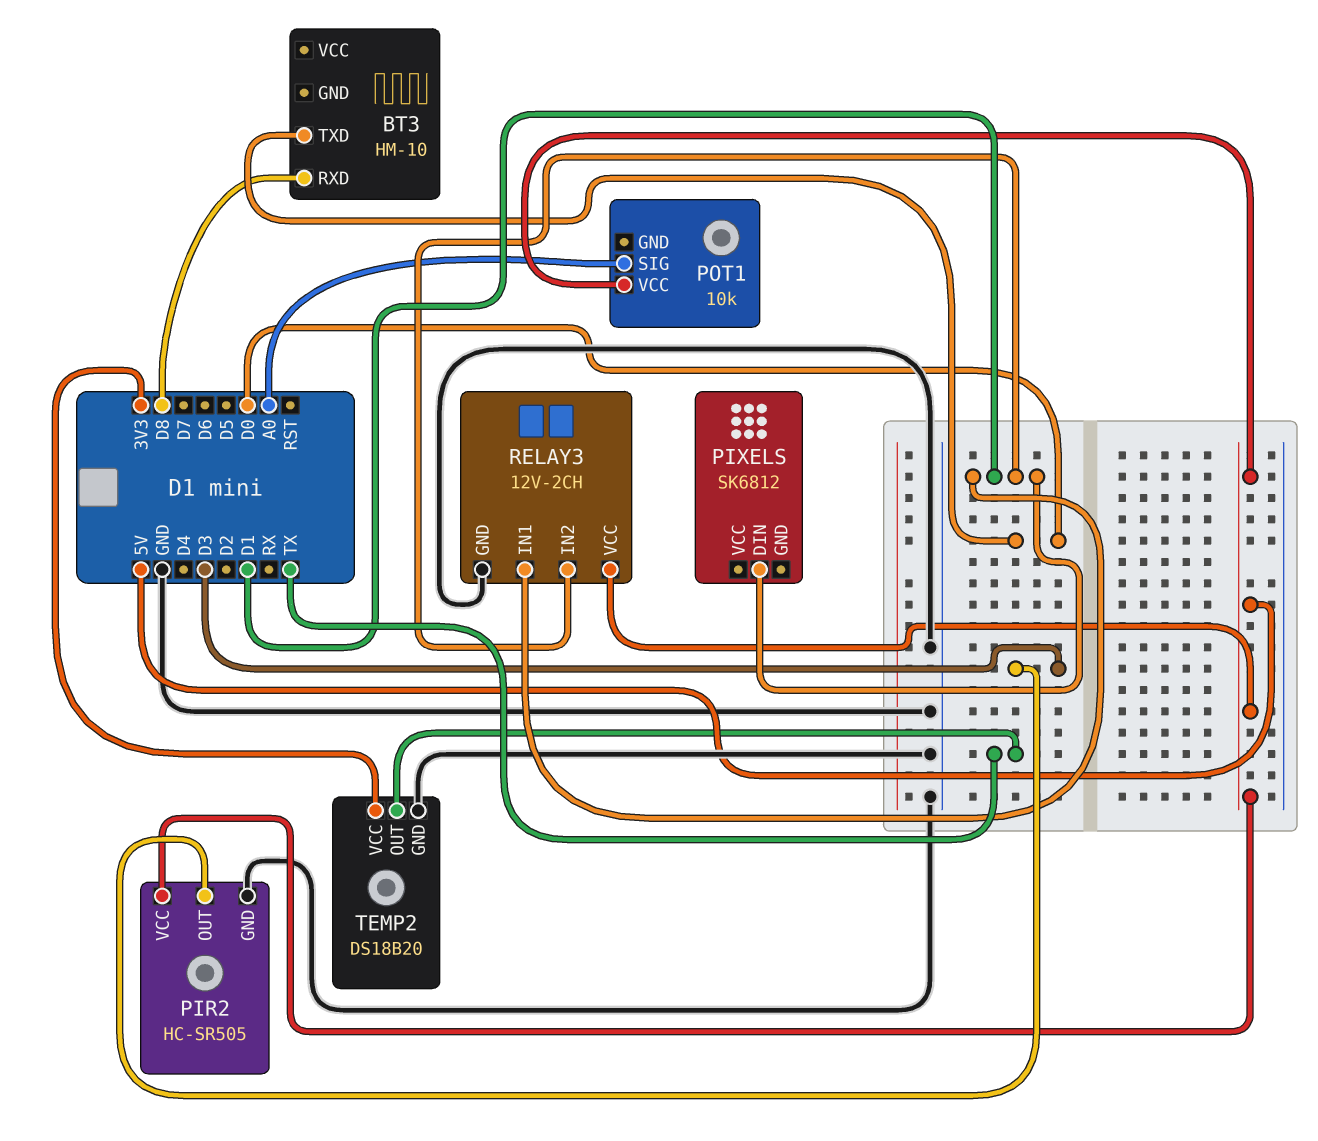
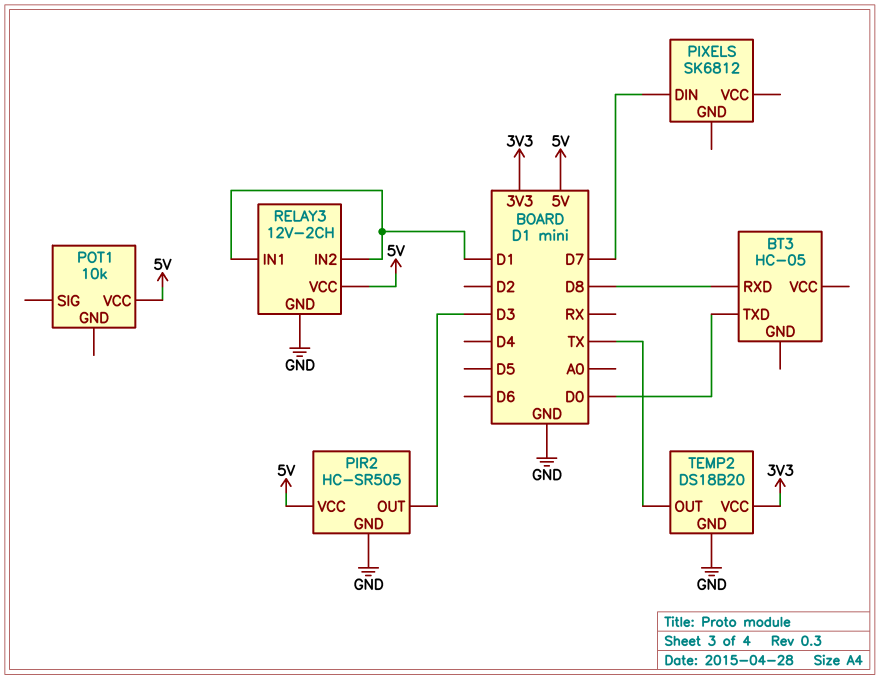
BT3: HM-10 -> HC-05
PIXELS pin DIN: D1 -> D7
POT1 pin SIG: A0 -> none

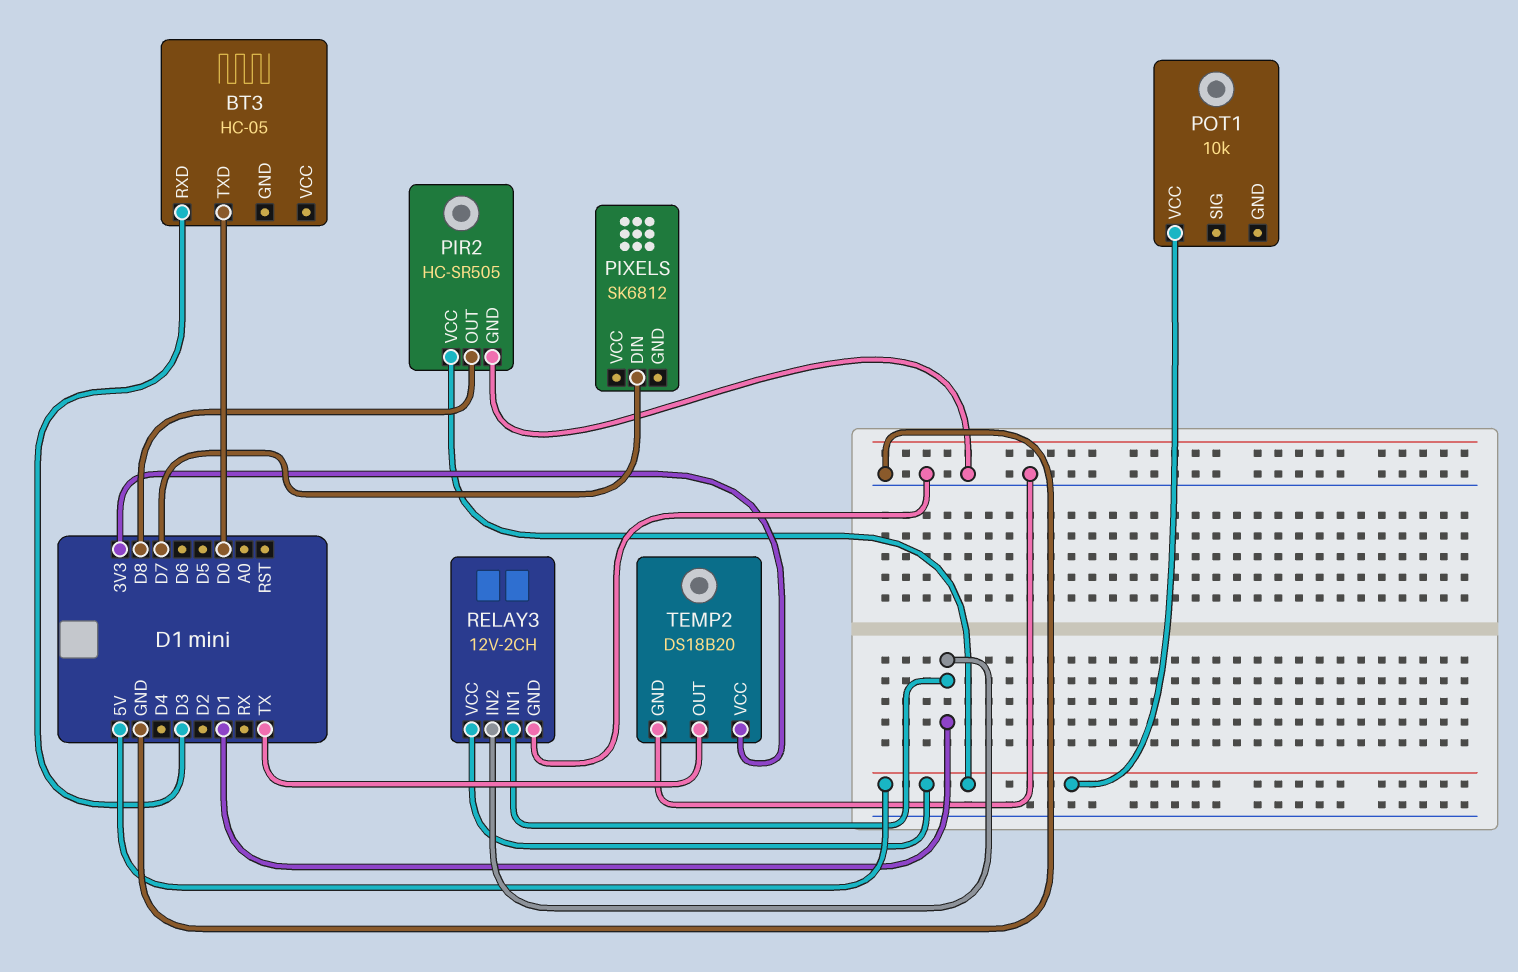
BT3 pin RXD: D8 -> D3
PIR2 pin OUT: D3 -> D8

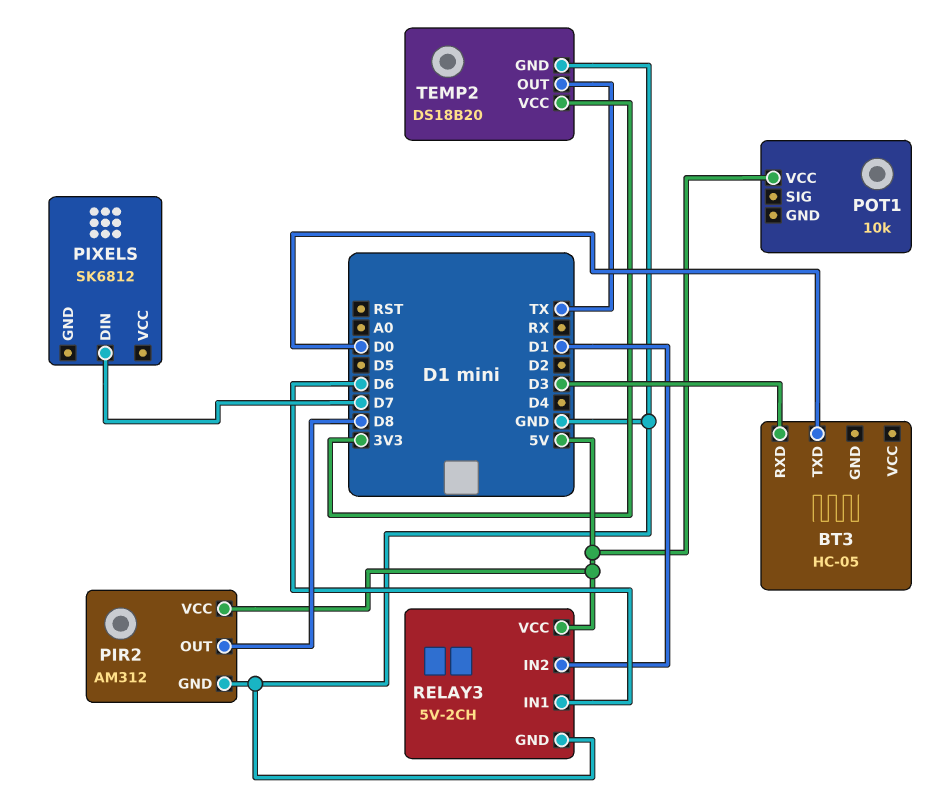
PIR2: HC-SR505 -> AM312
RELAY3: 12V-2CH -> 5V-2CH
RELAY3 pin IN1: D1 -> D6

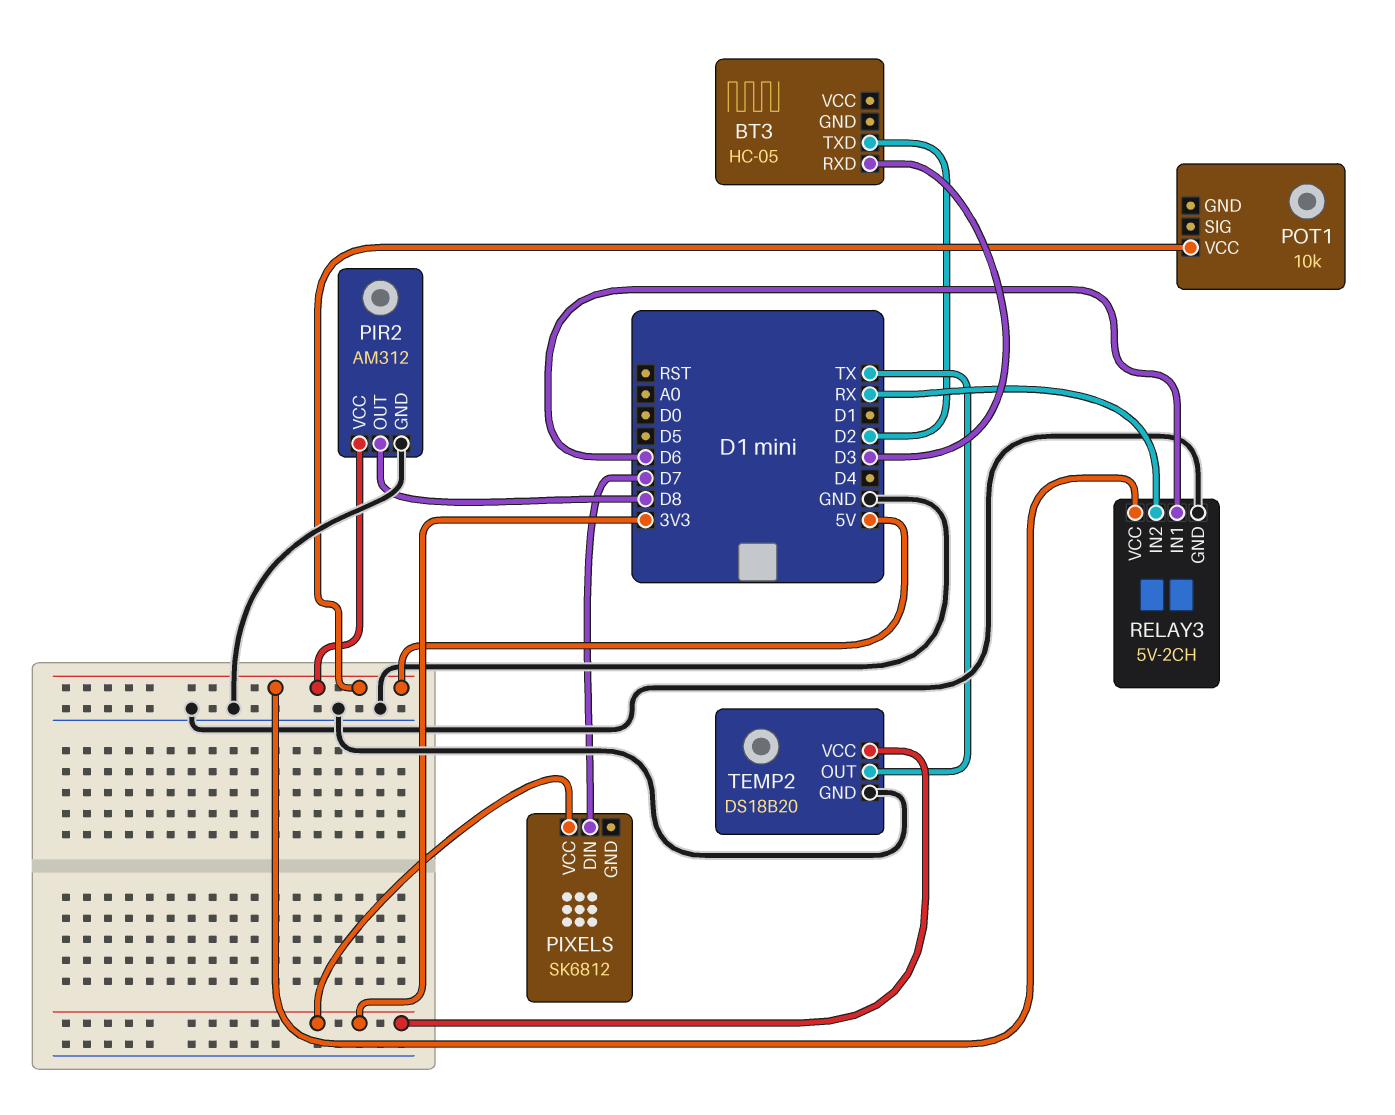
BT3 pin TXD: D0 -> D2
PIXELS pin VCC: none -> 3V3
RELAY3 pin IN2: D1 -> RX

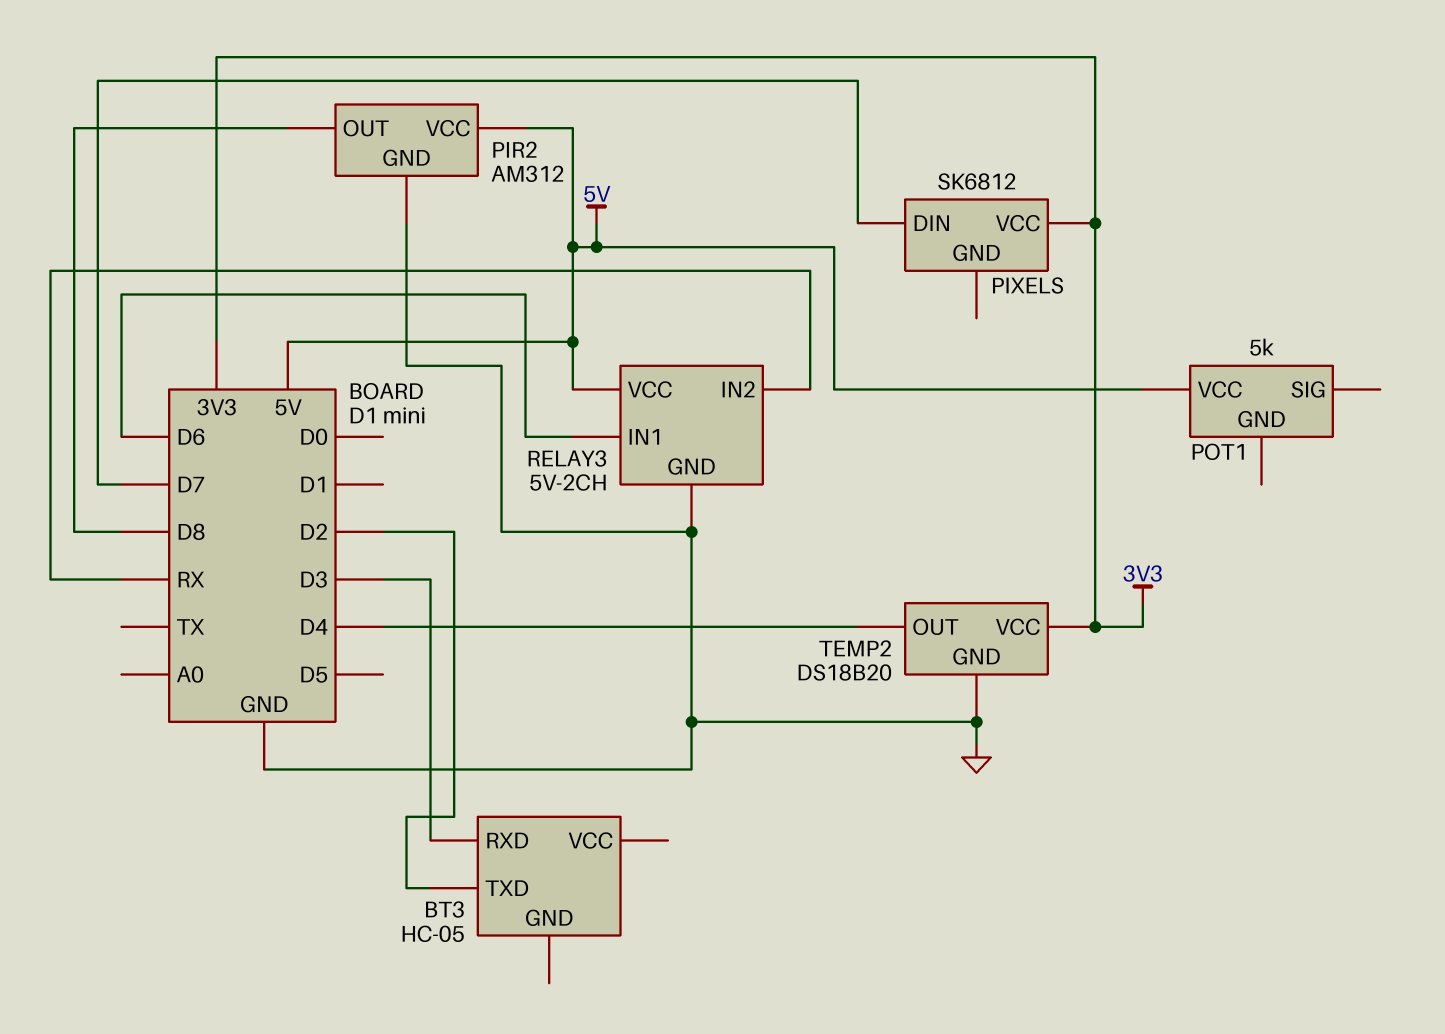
POT1: 10k -> 5k
TEMP2 pin OUT: TX -> D4

